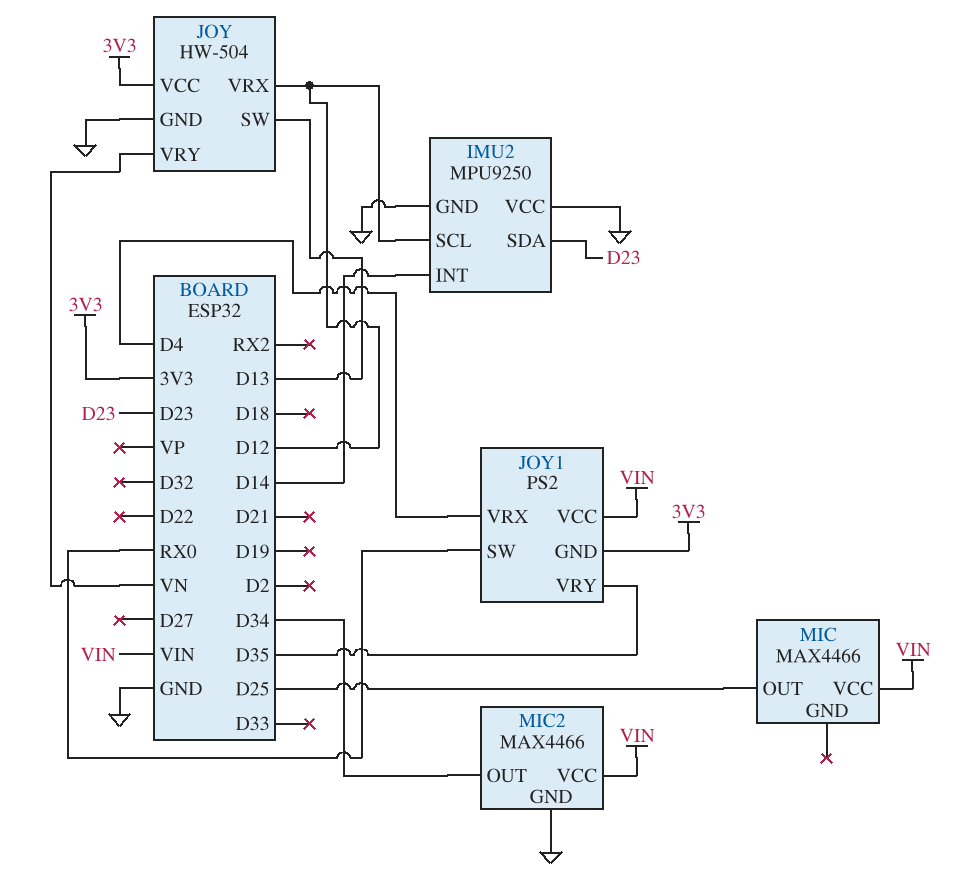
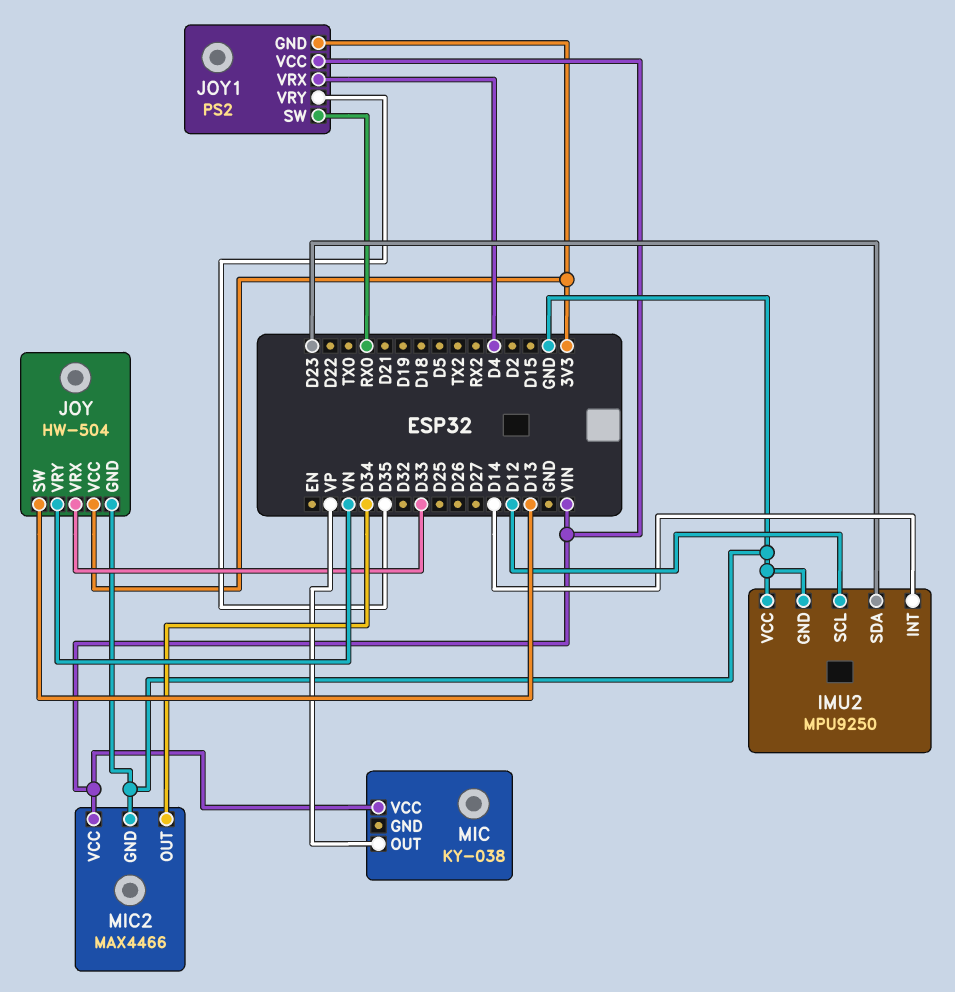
JOY pin VRX: D12 -> D33
MIC: MAX4466 -> KY-038
MIC pin OUT: D25 -> VP

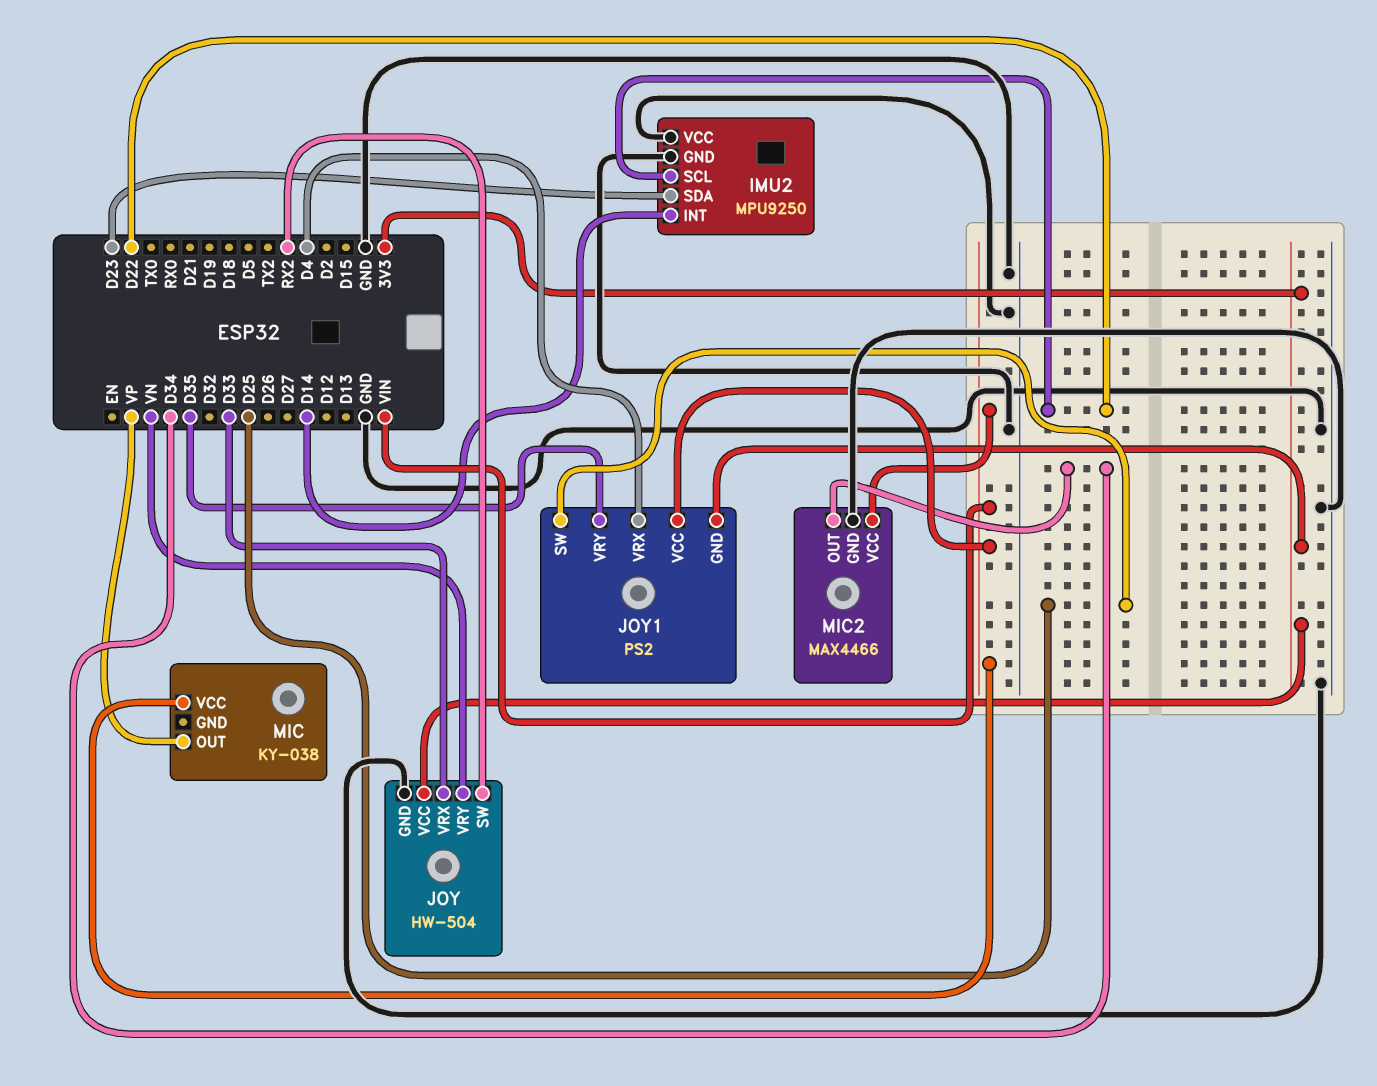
IMU2 pin SCL: D12 -> D22
JOY pin SW: D13 -> RX2
JOY1 pin SW: RX0 -> D25

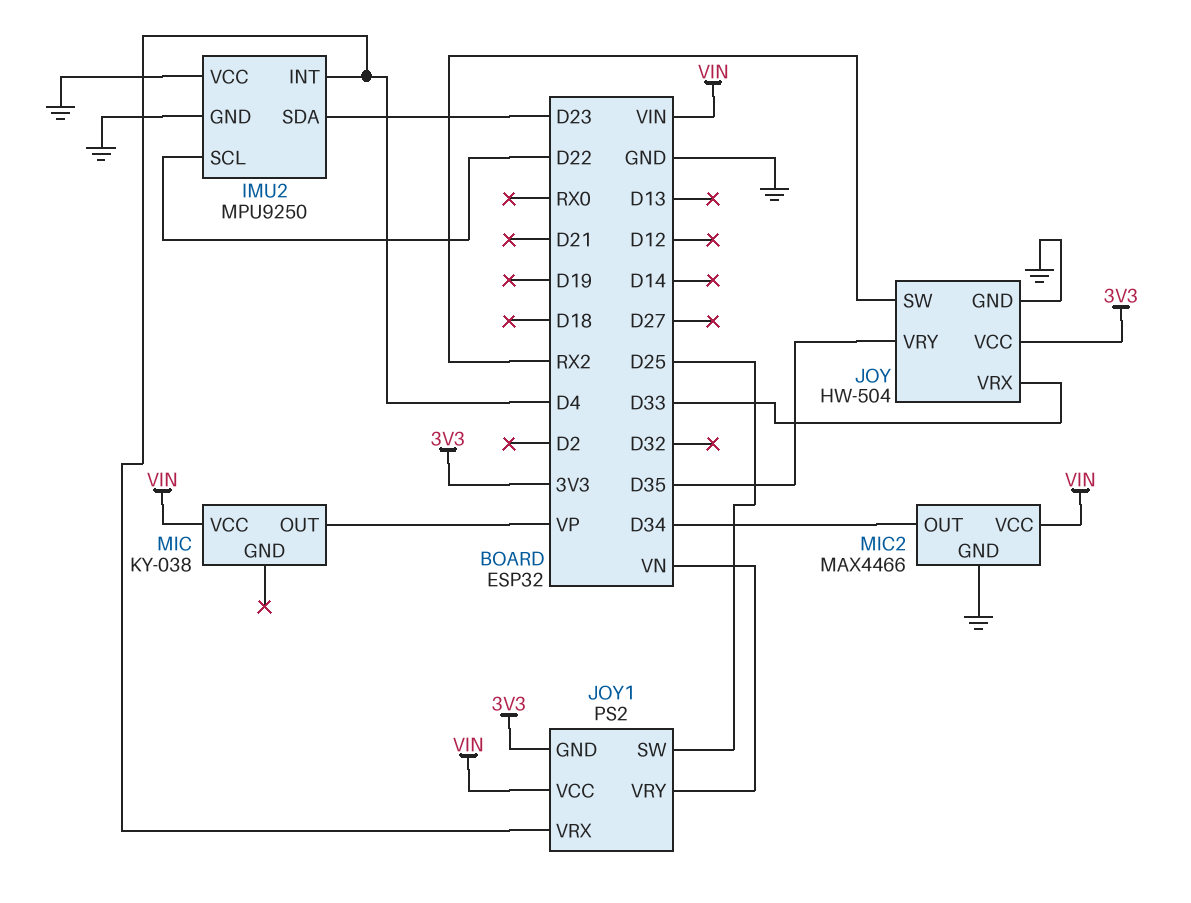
IMU2 pin INT: D14 -> D4
JOY pin VRY: VN -> D35
JOY1 pin VRY: D35 -> VN

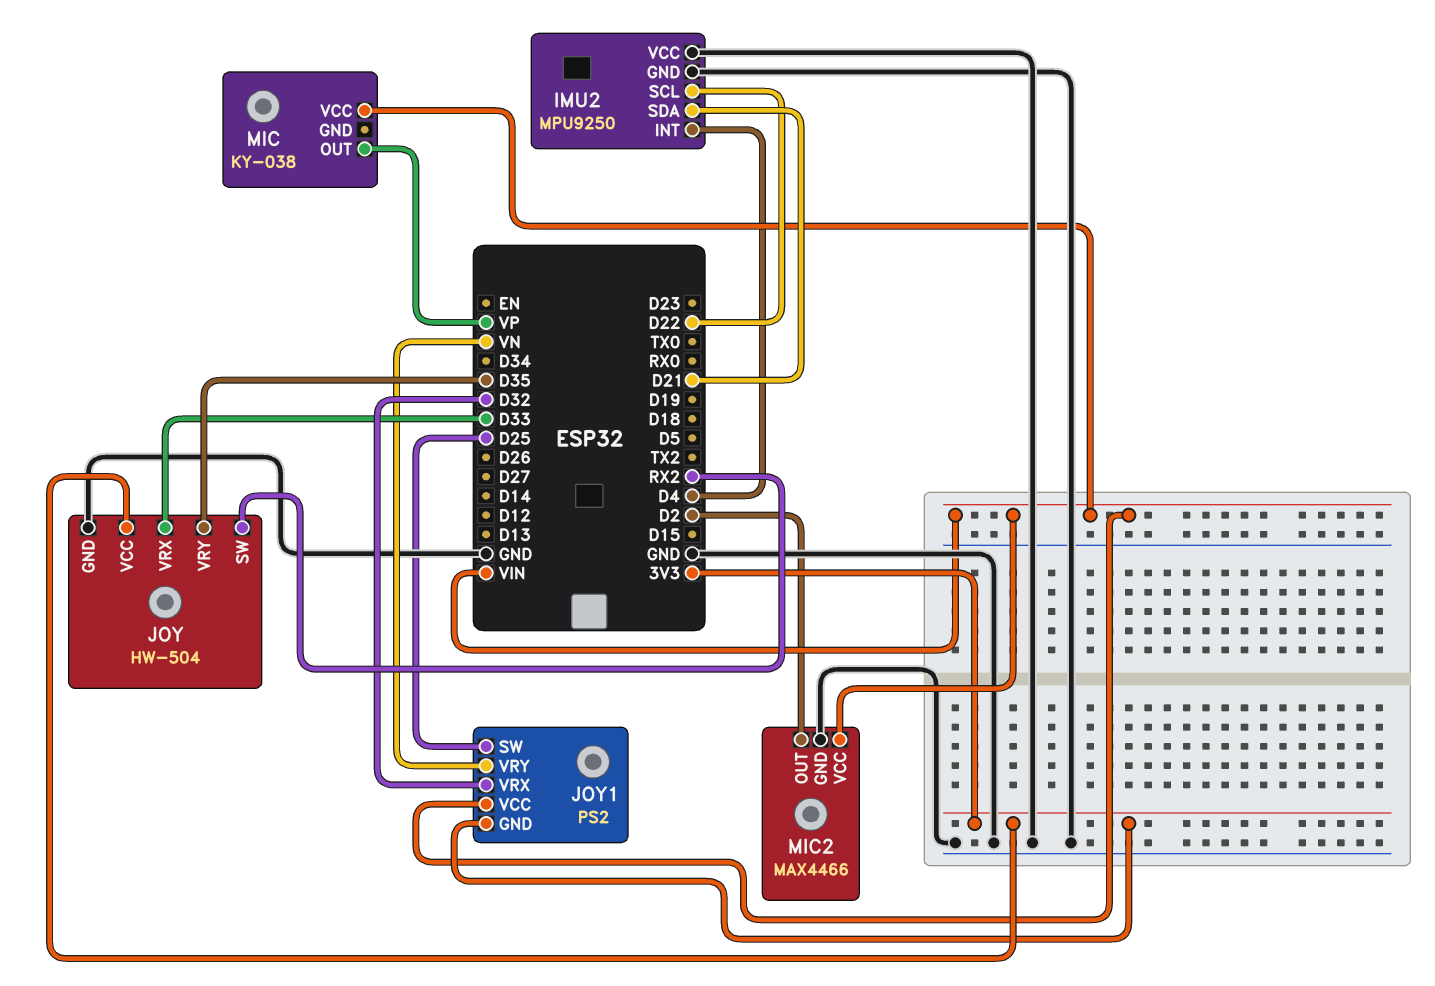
IMU2 pin SDA: D23 -> D21
JOY1 pin VRX: D4 -> D32
MIC2 pin OUT: D34 -> D2

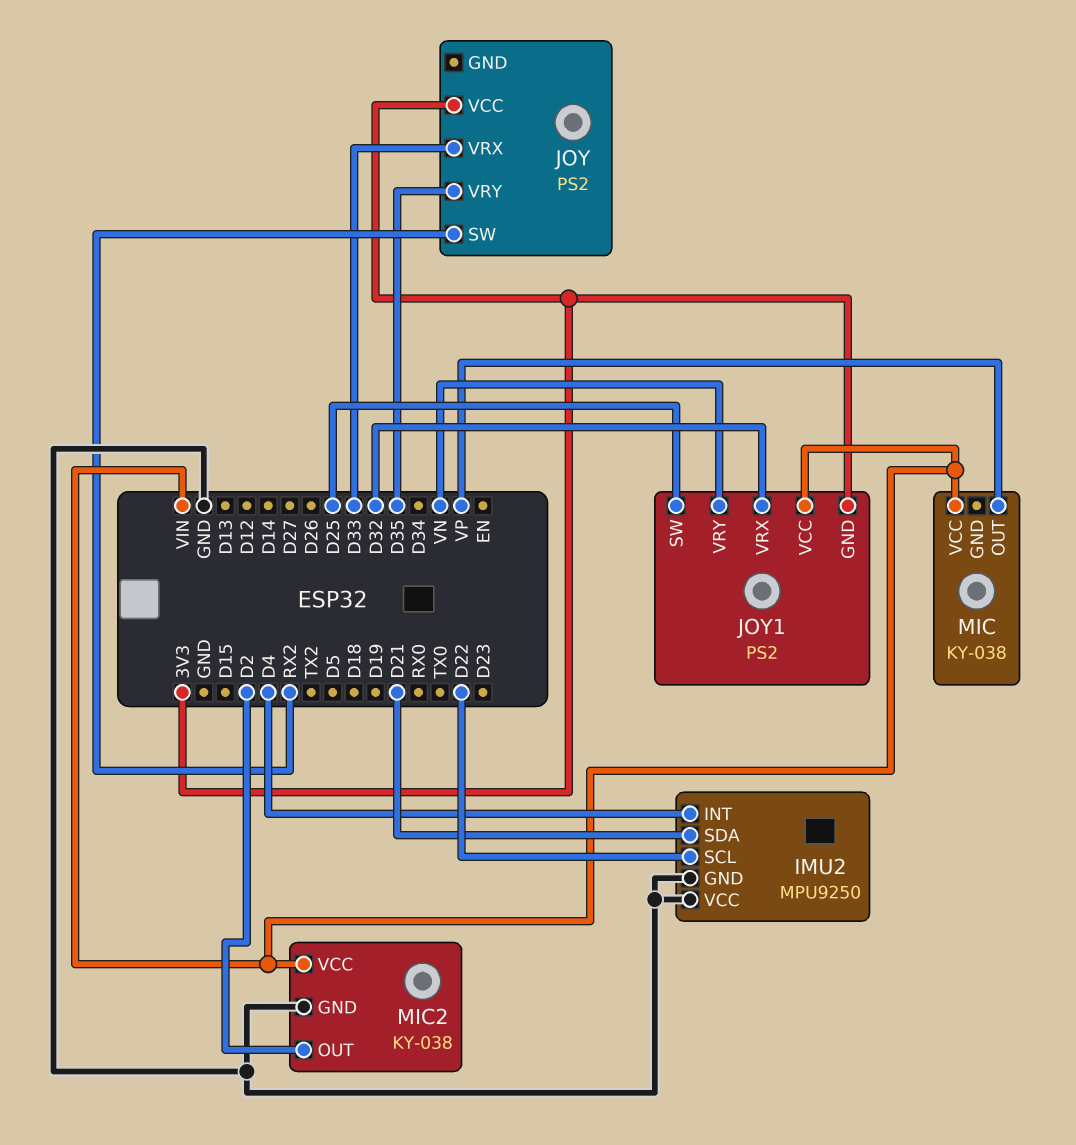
JOY: HW-504 -> PS2
JOY pin GND: GND -> none
MIC2: MAX4466 -> KY-038

